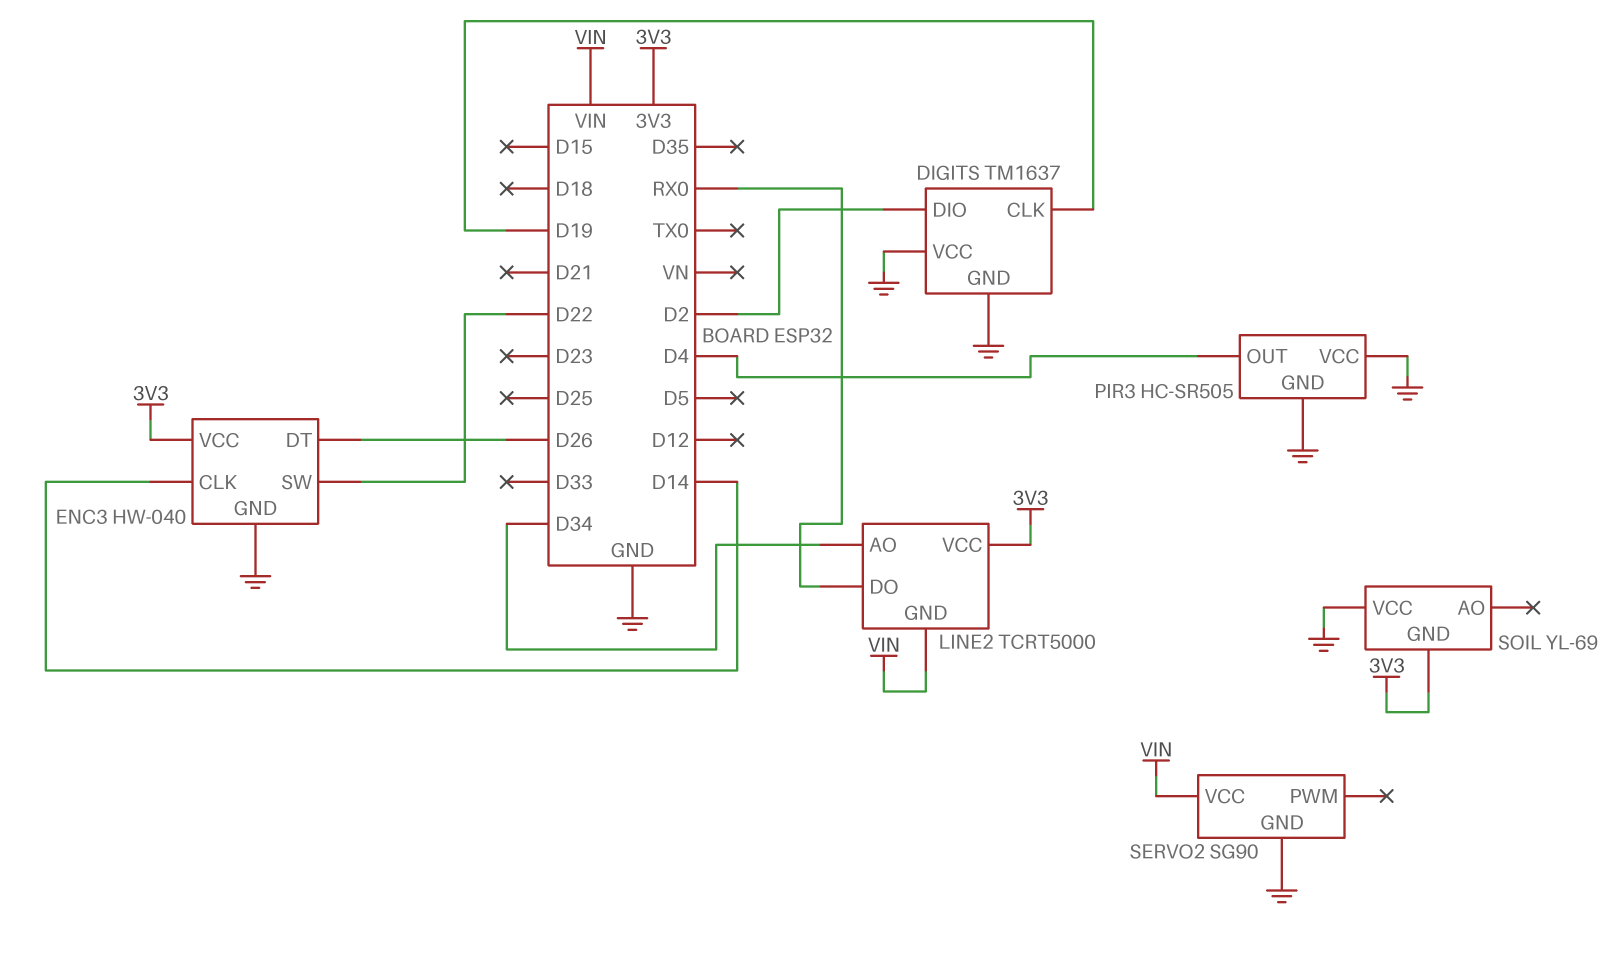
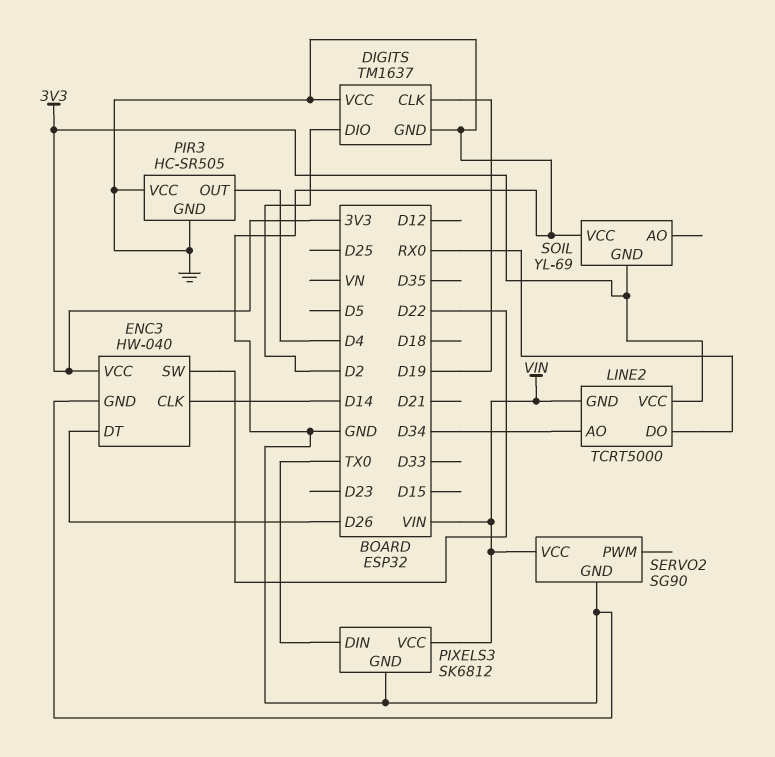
PIXELS3: none -> SK6812
PIXELS3 pin DIN: none -> TX0
PIXELS3 pin GND: none -> GND
PIXELS3 pin VCC: none -> VIN

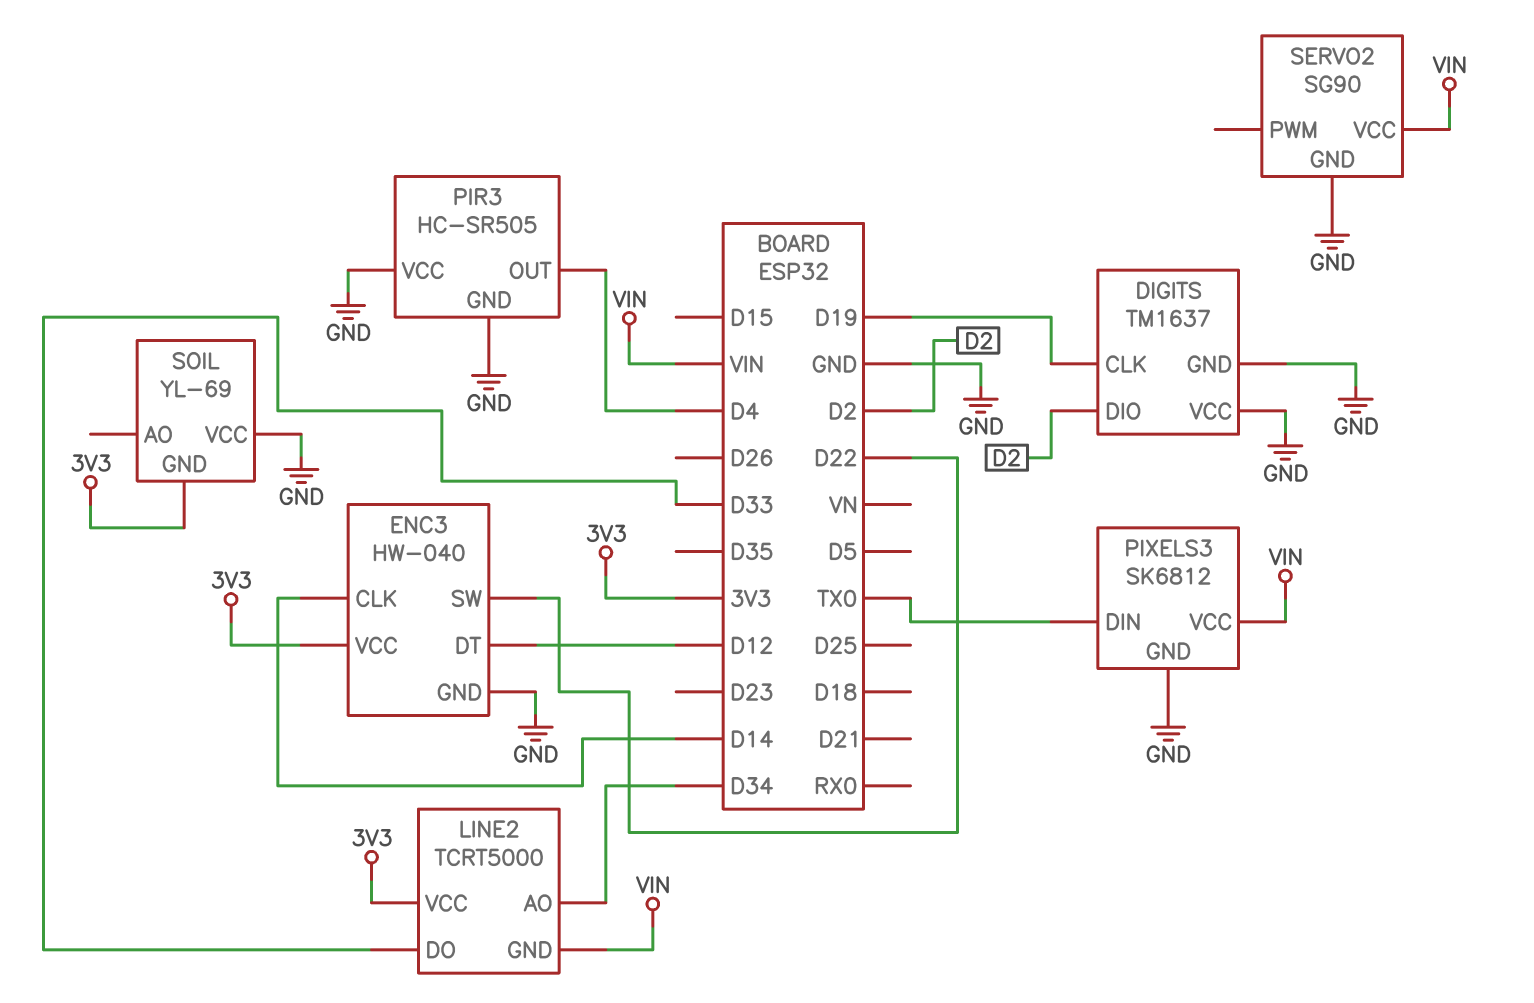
ENC3 pin DT: D26 -> D12
LINE2 pin DO: RX0 -> D33

